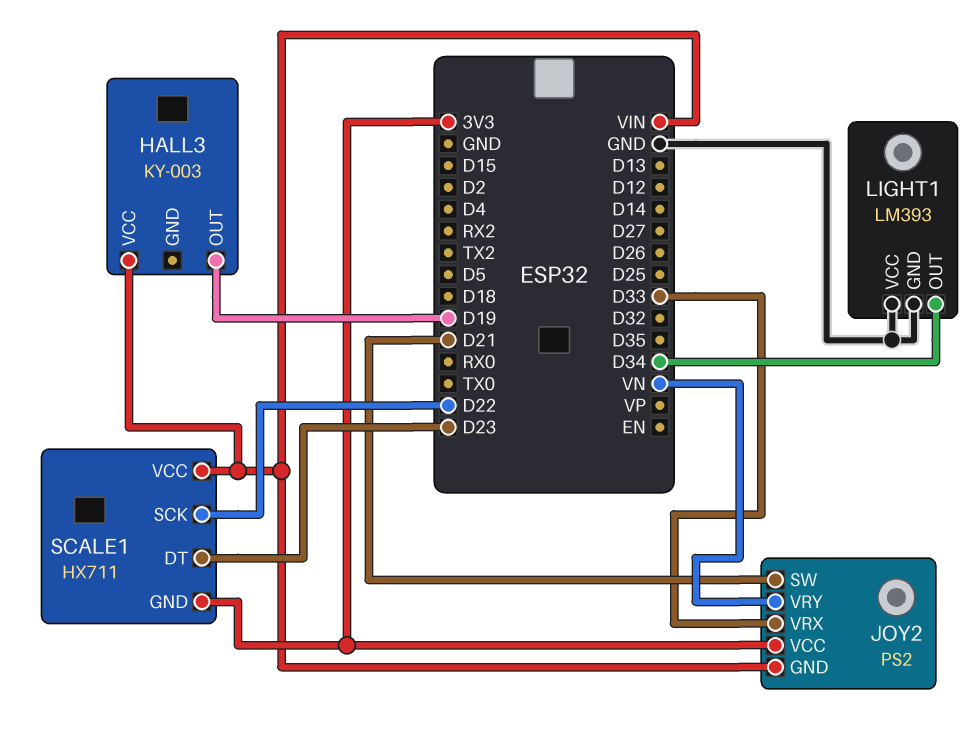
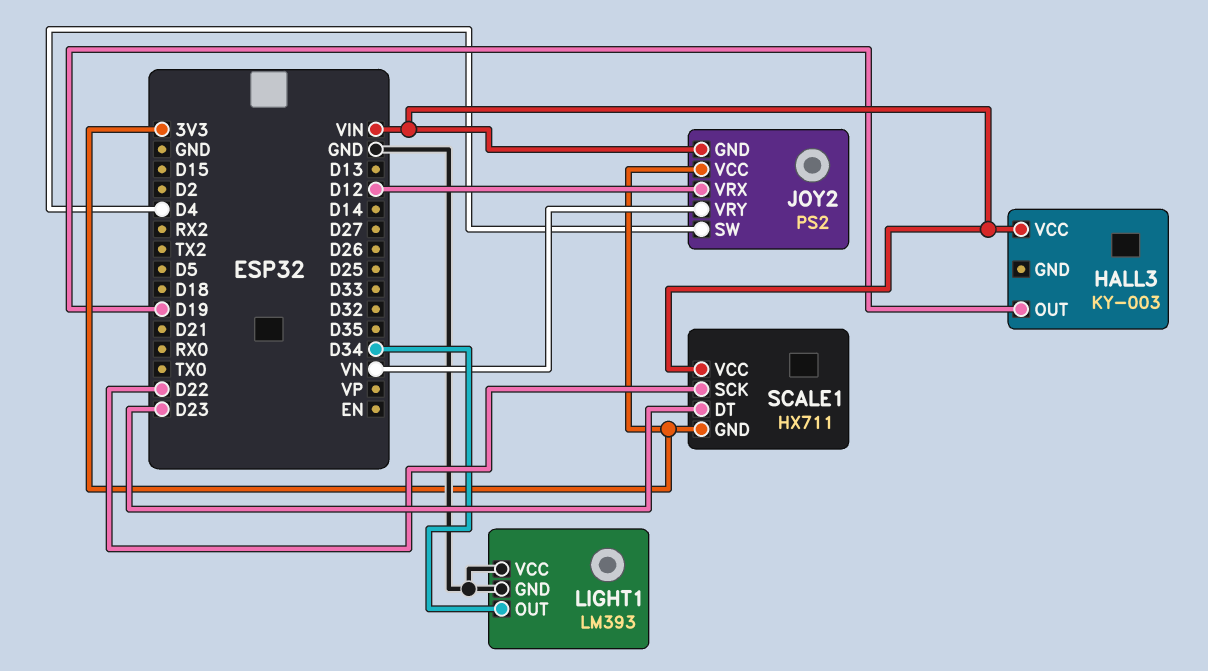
JOY2 pin SW: D21 -> D4
JOY2 pin VRX: D33 -> D12

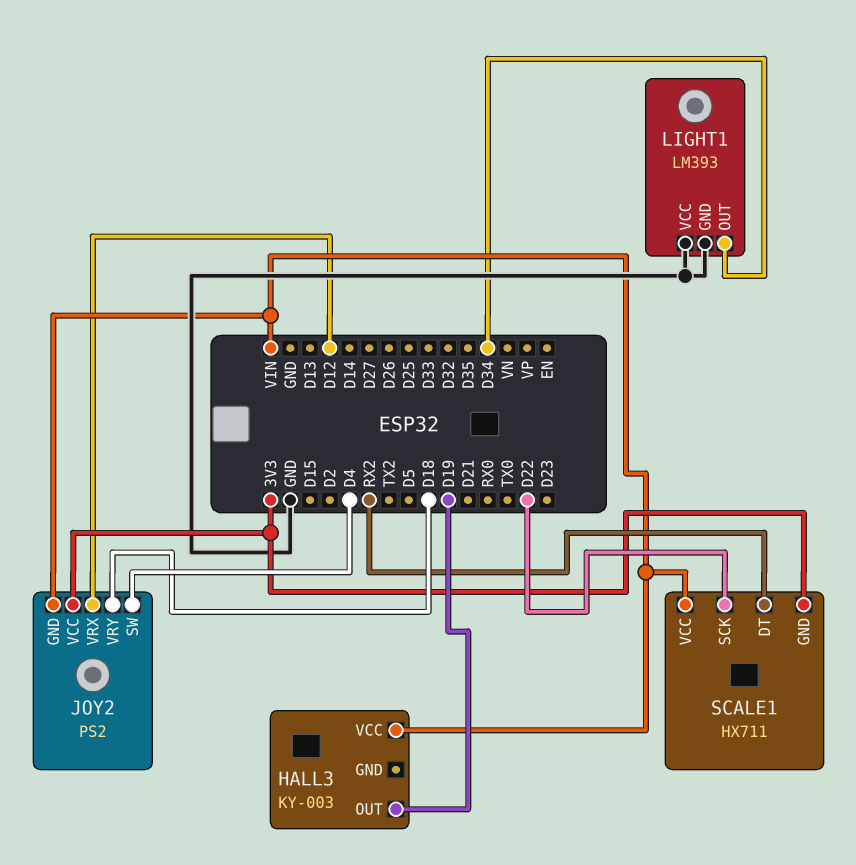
JOY2 pin VRY: VN -> D18
SCALE1 pin DT: D23 -> RX2

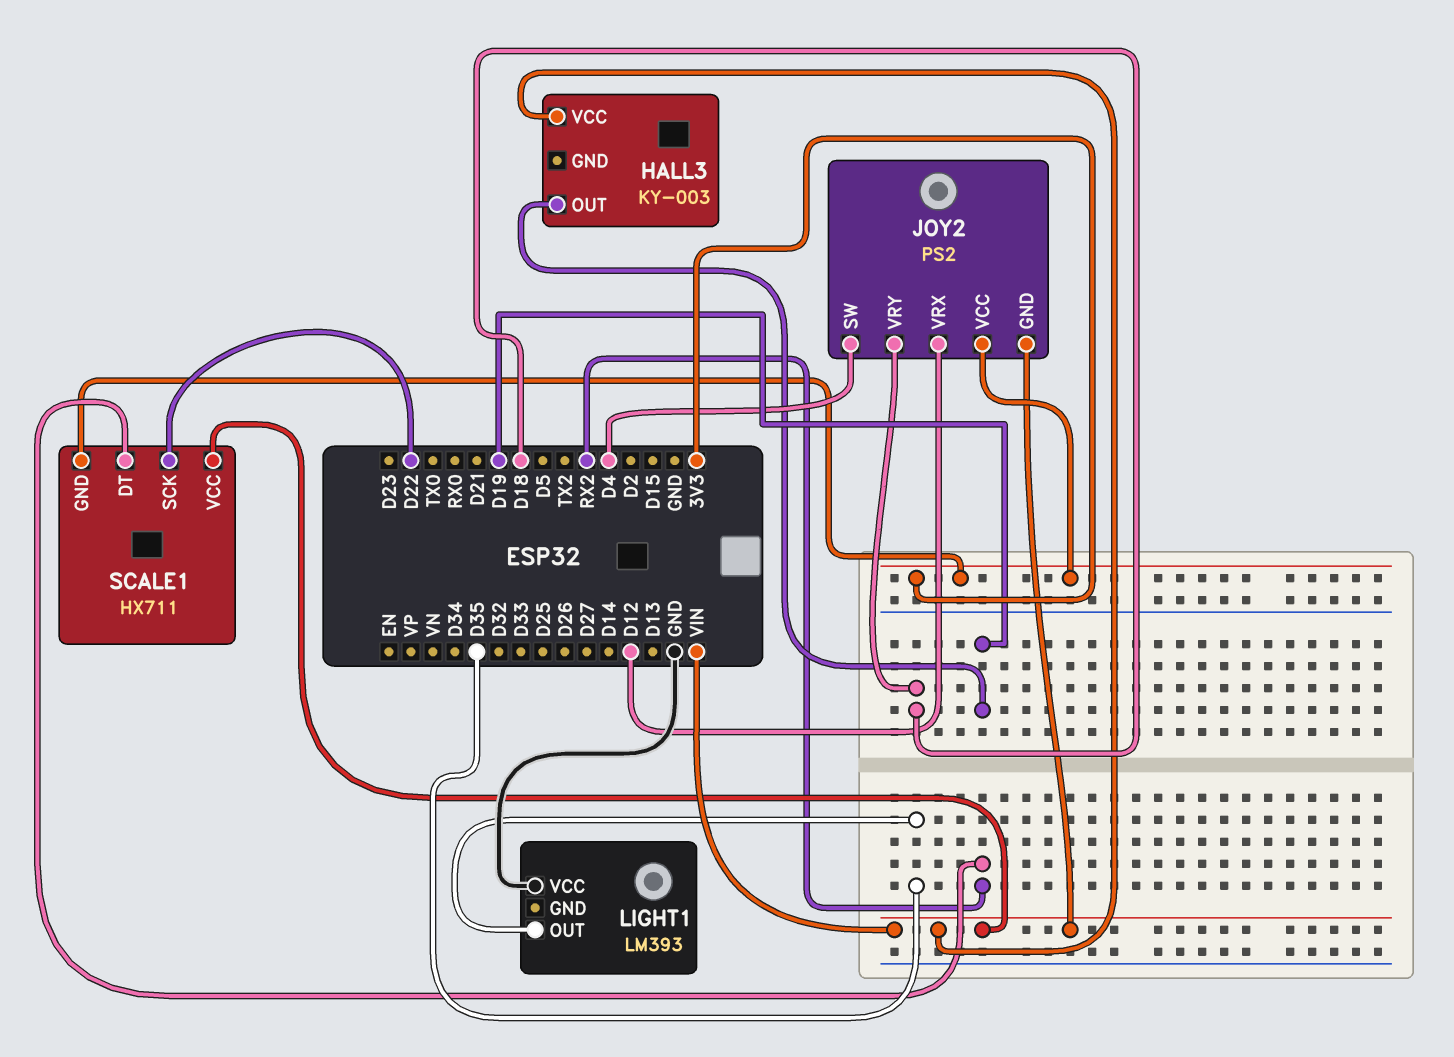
LIGHT1 pin GND: GND -> none
LIGHT1 pin OUT: D34 -> D35

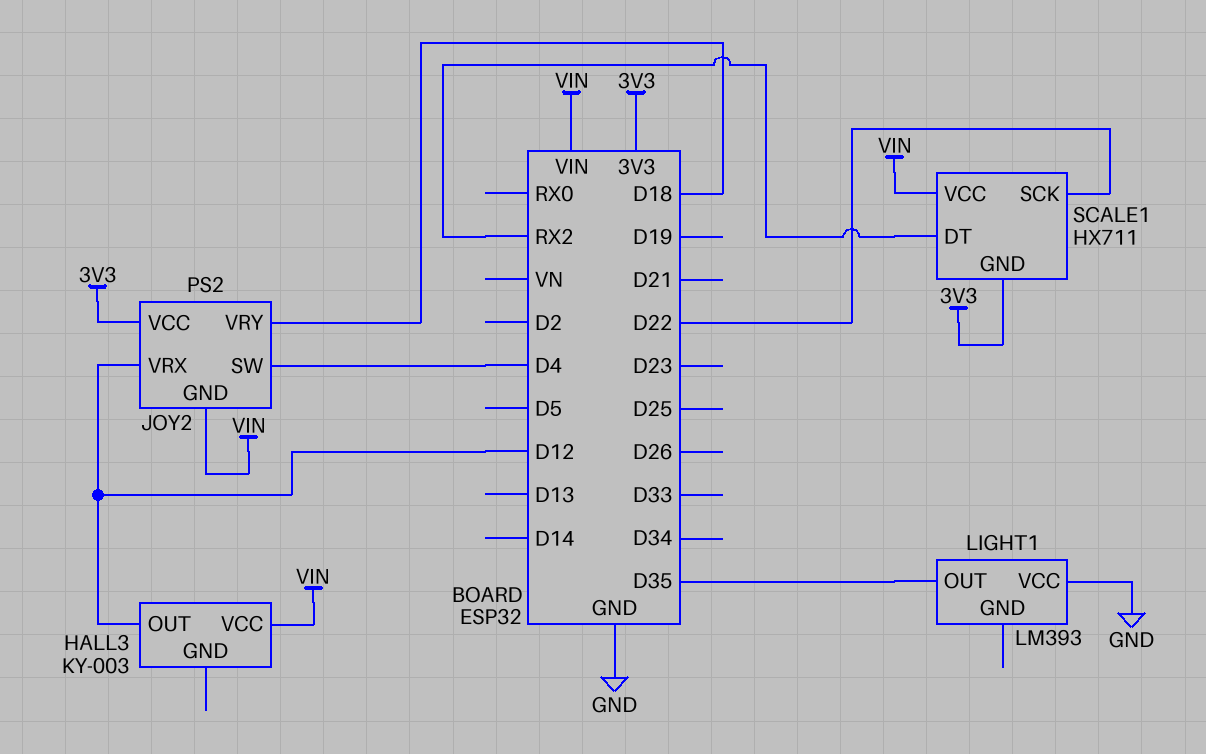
HALL3 pin OUT: D19 -> D12

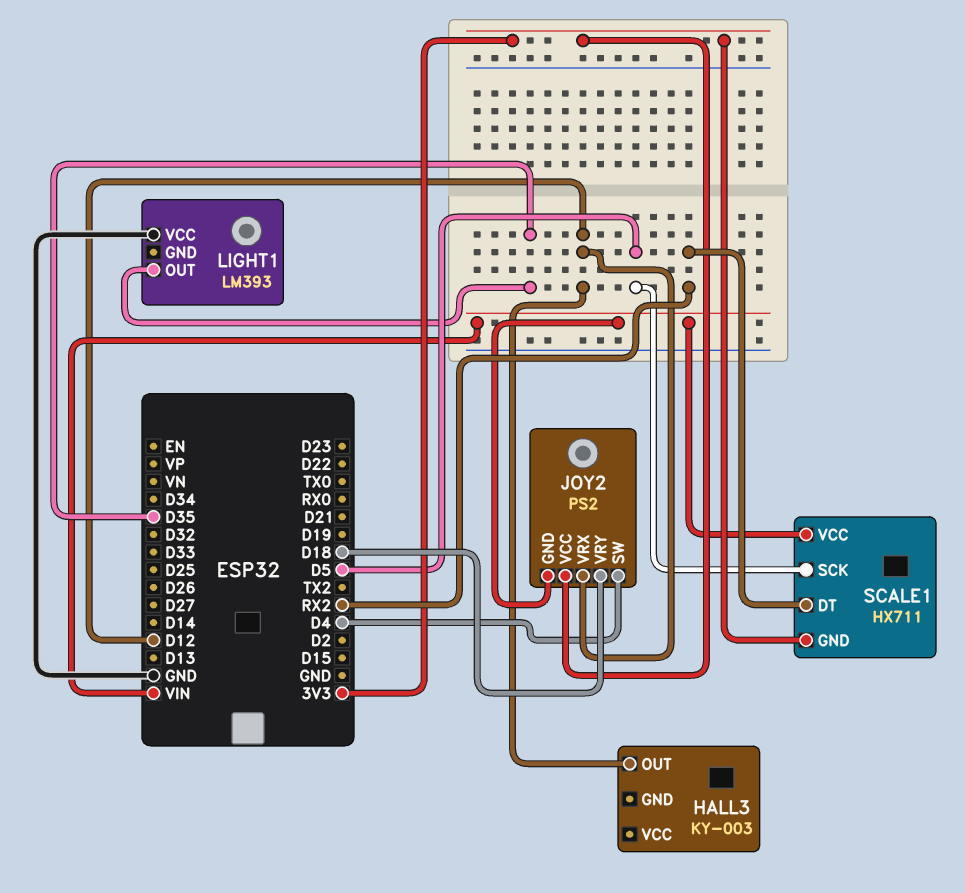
HALL3 pin VCC: VIN -> none
SCALE1 pin SCK: D22 -> D5

